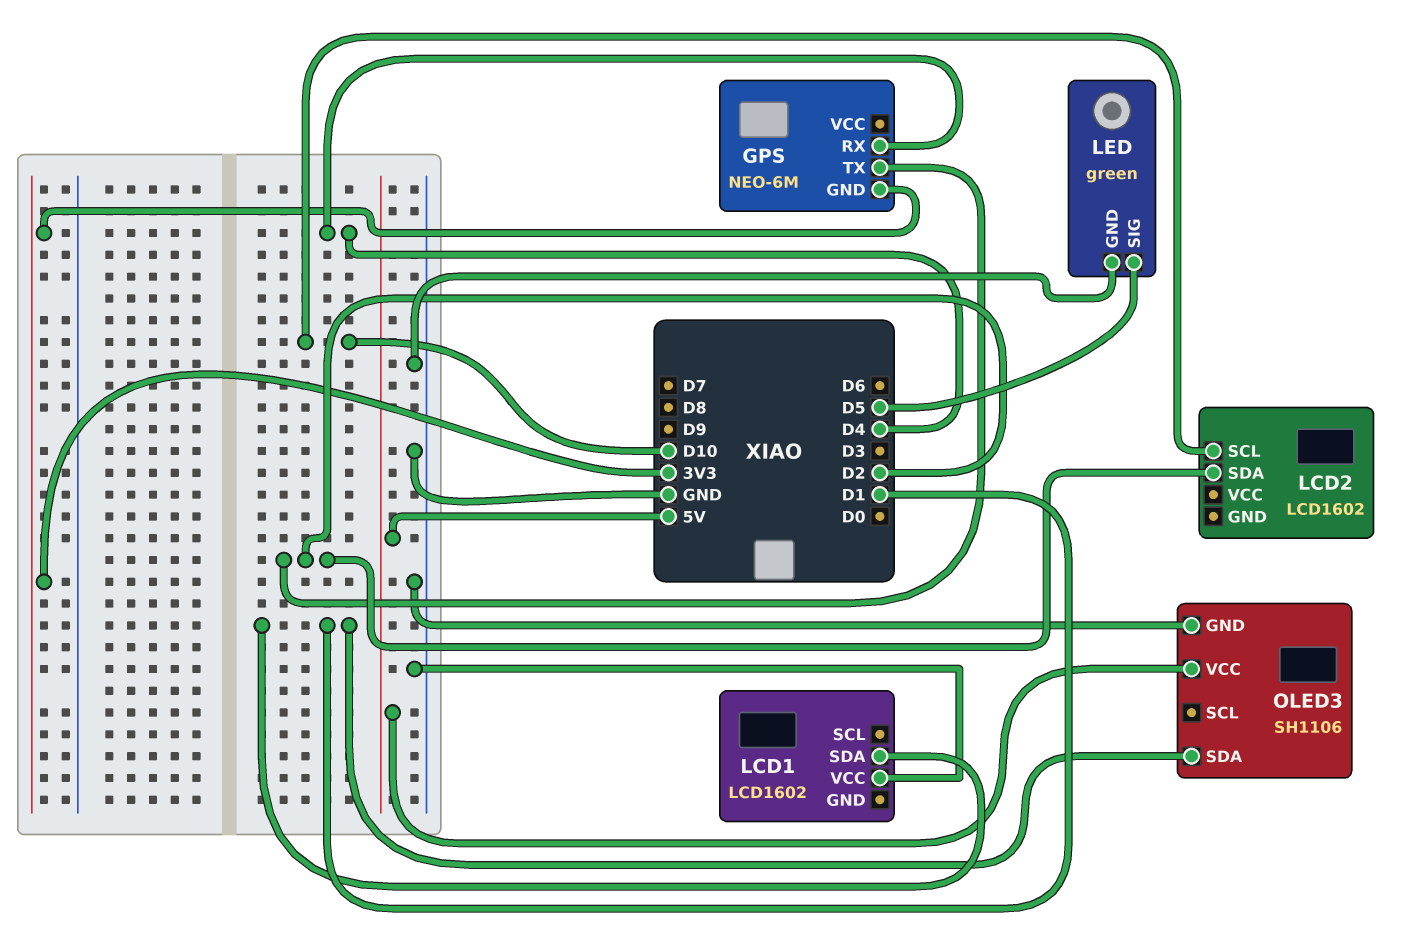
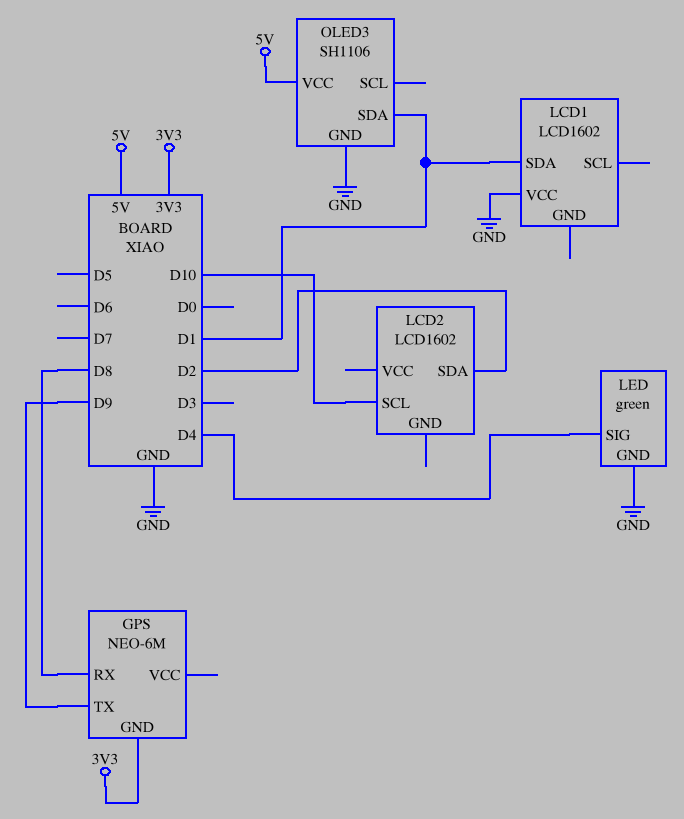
GPS pin RX: D4 -> D8
GPS pin TX: D2 -> D9
LED pin SIG: D5 -> D4

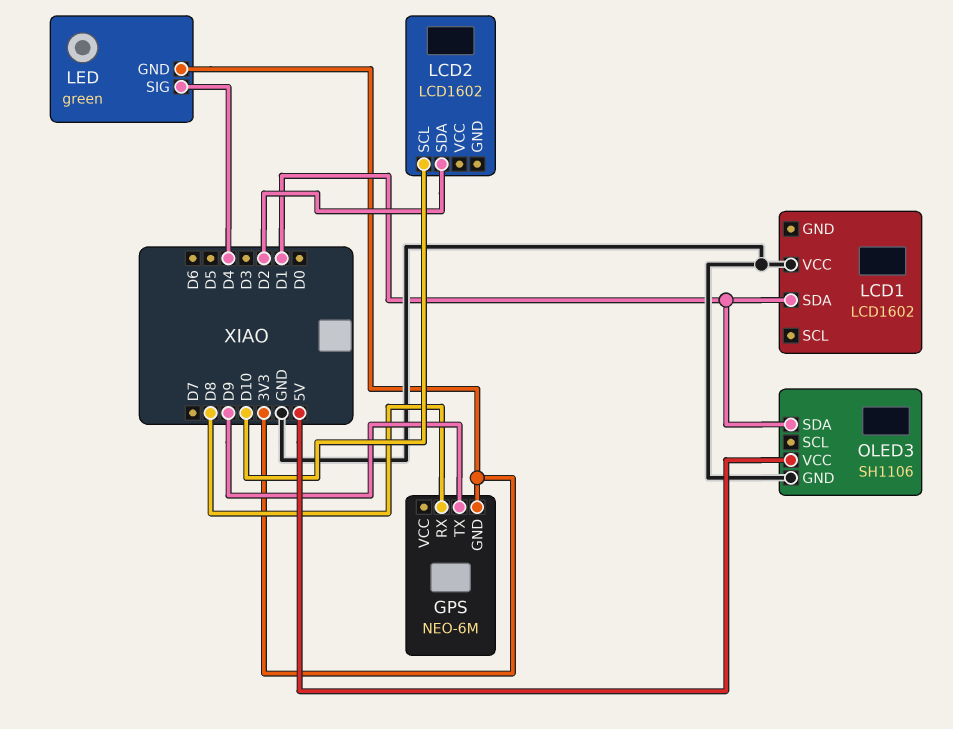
LED pin GND: GND -> 3V3

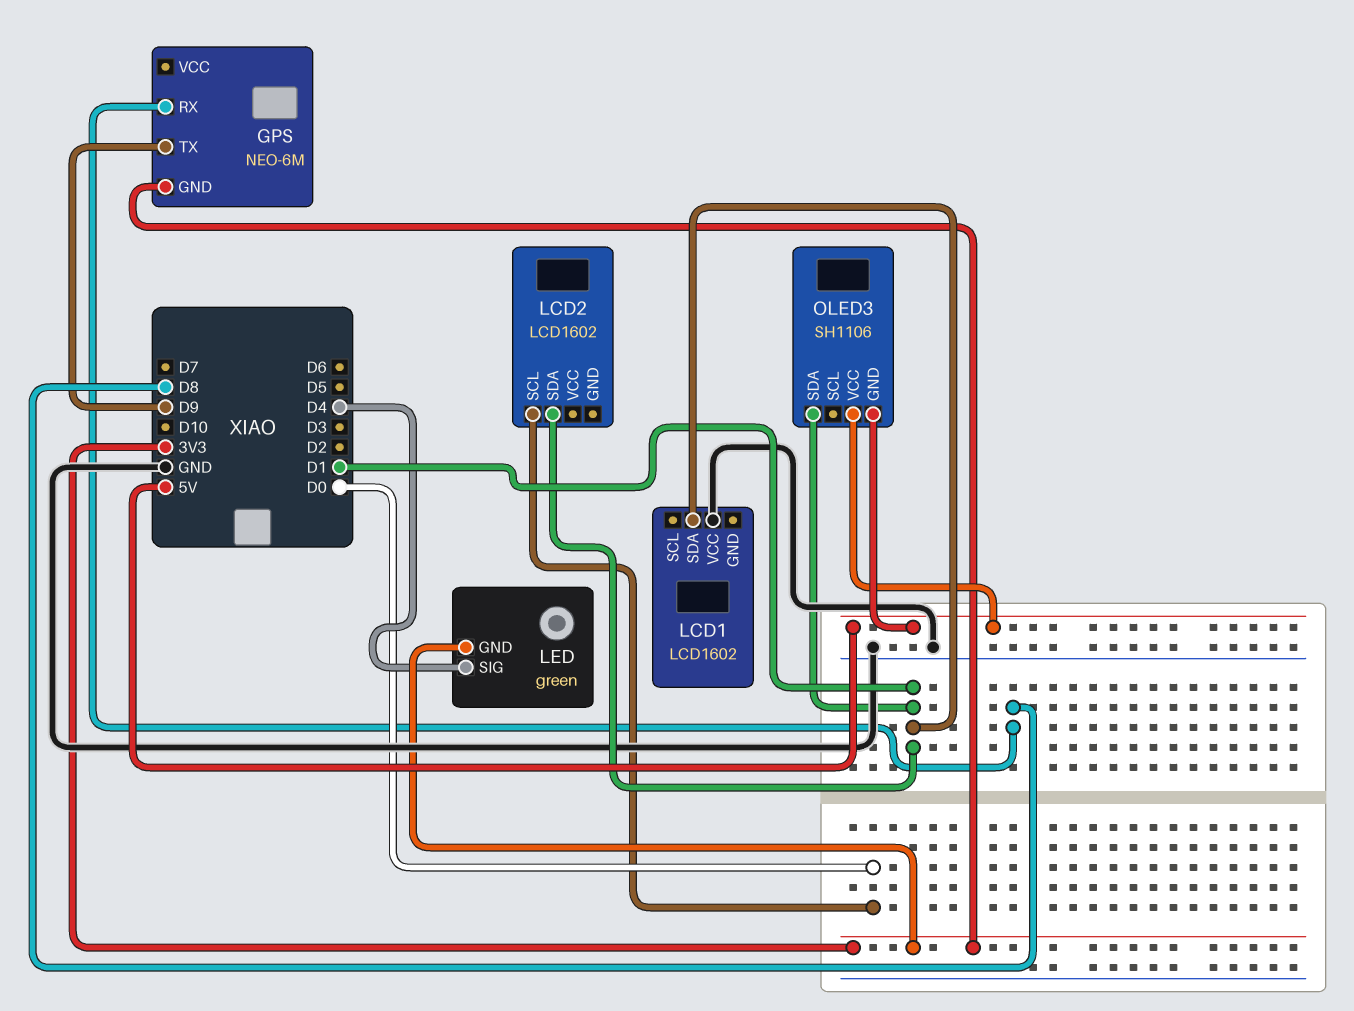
LCD2 pin SCL: D10 -> D0
LCD2 pin SDA: D2 -> D1
OLED3 pin GND: GND -> 5V

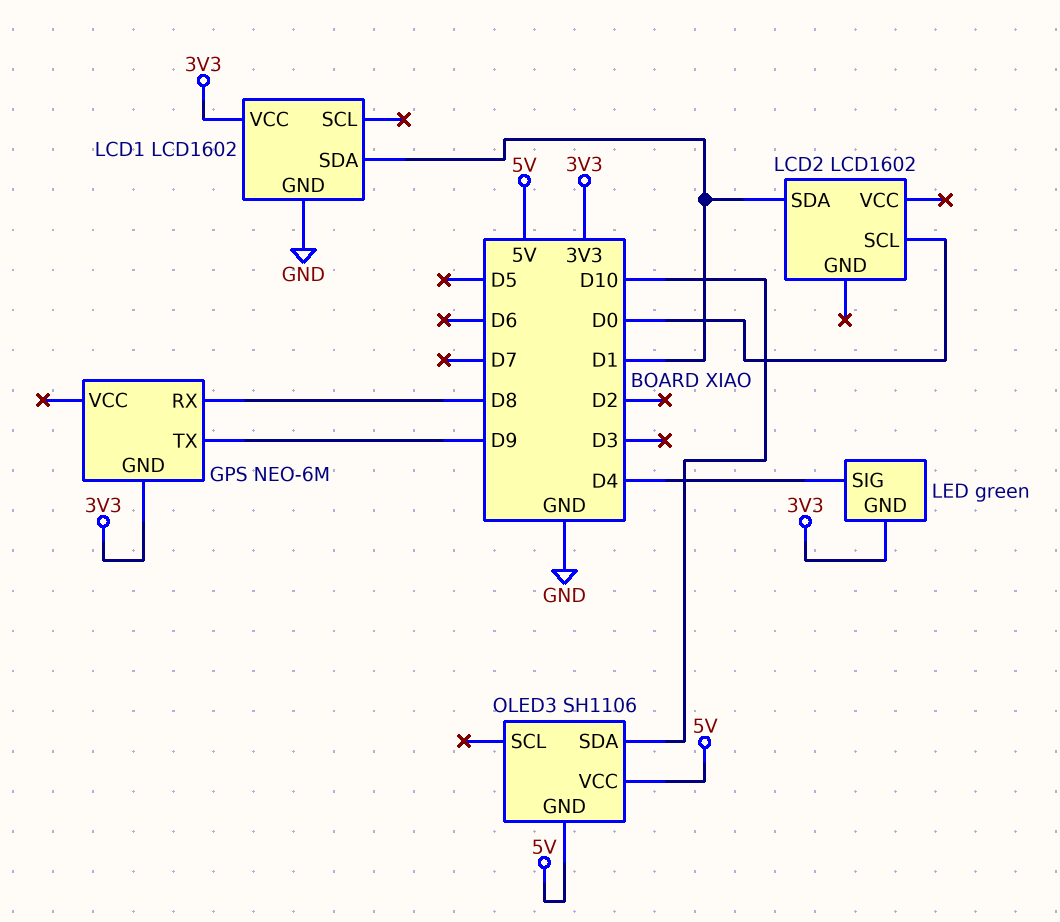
LCD1 pin GND: none -> GND
LCD1 pin VCC: GND -> 3V3
OLED3 pin SDA: D1 -> D10

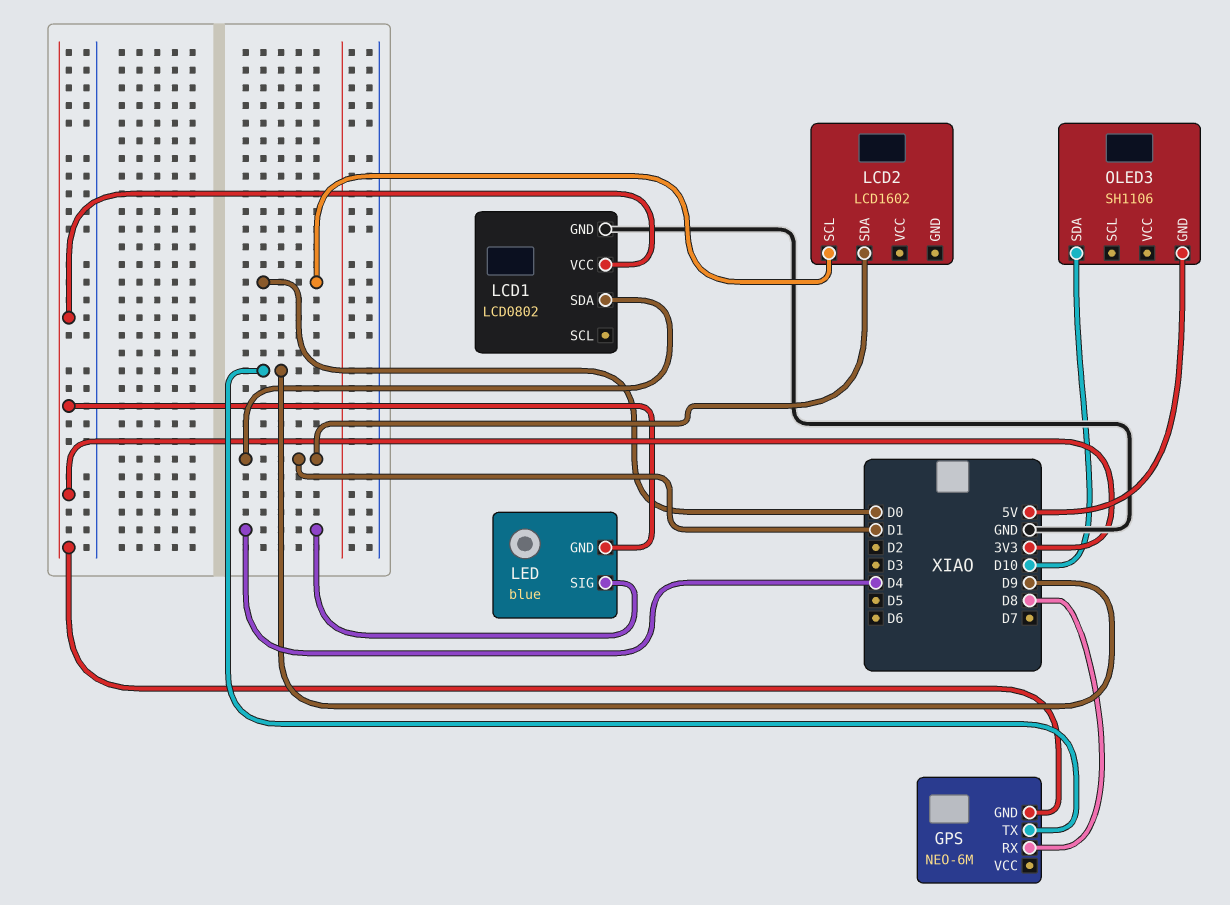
LCD1: LCD1602 -> LCD0802
LED: green -> blue
OLED3 pin VCC: 5V -> none

